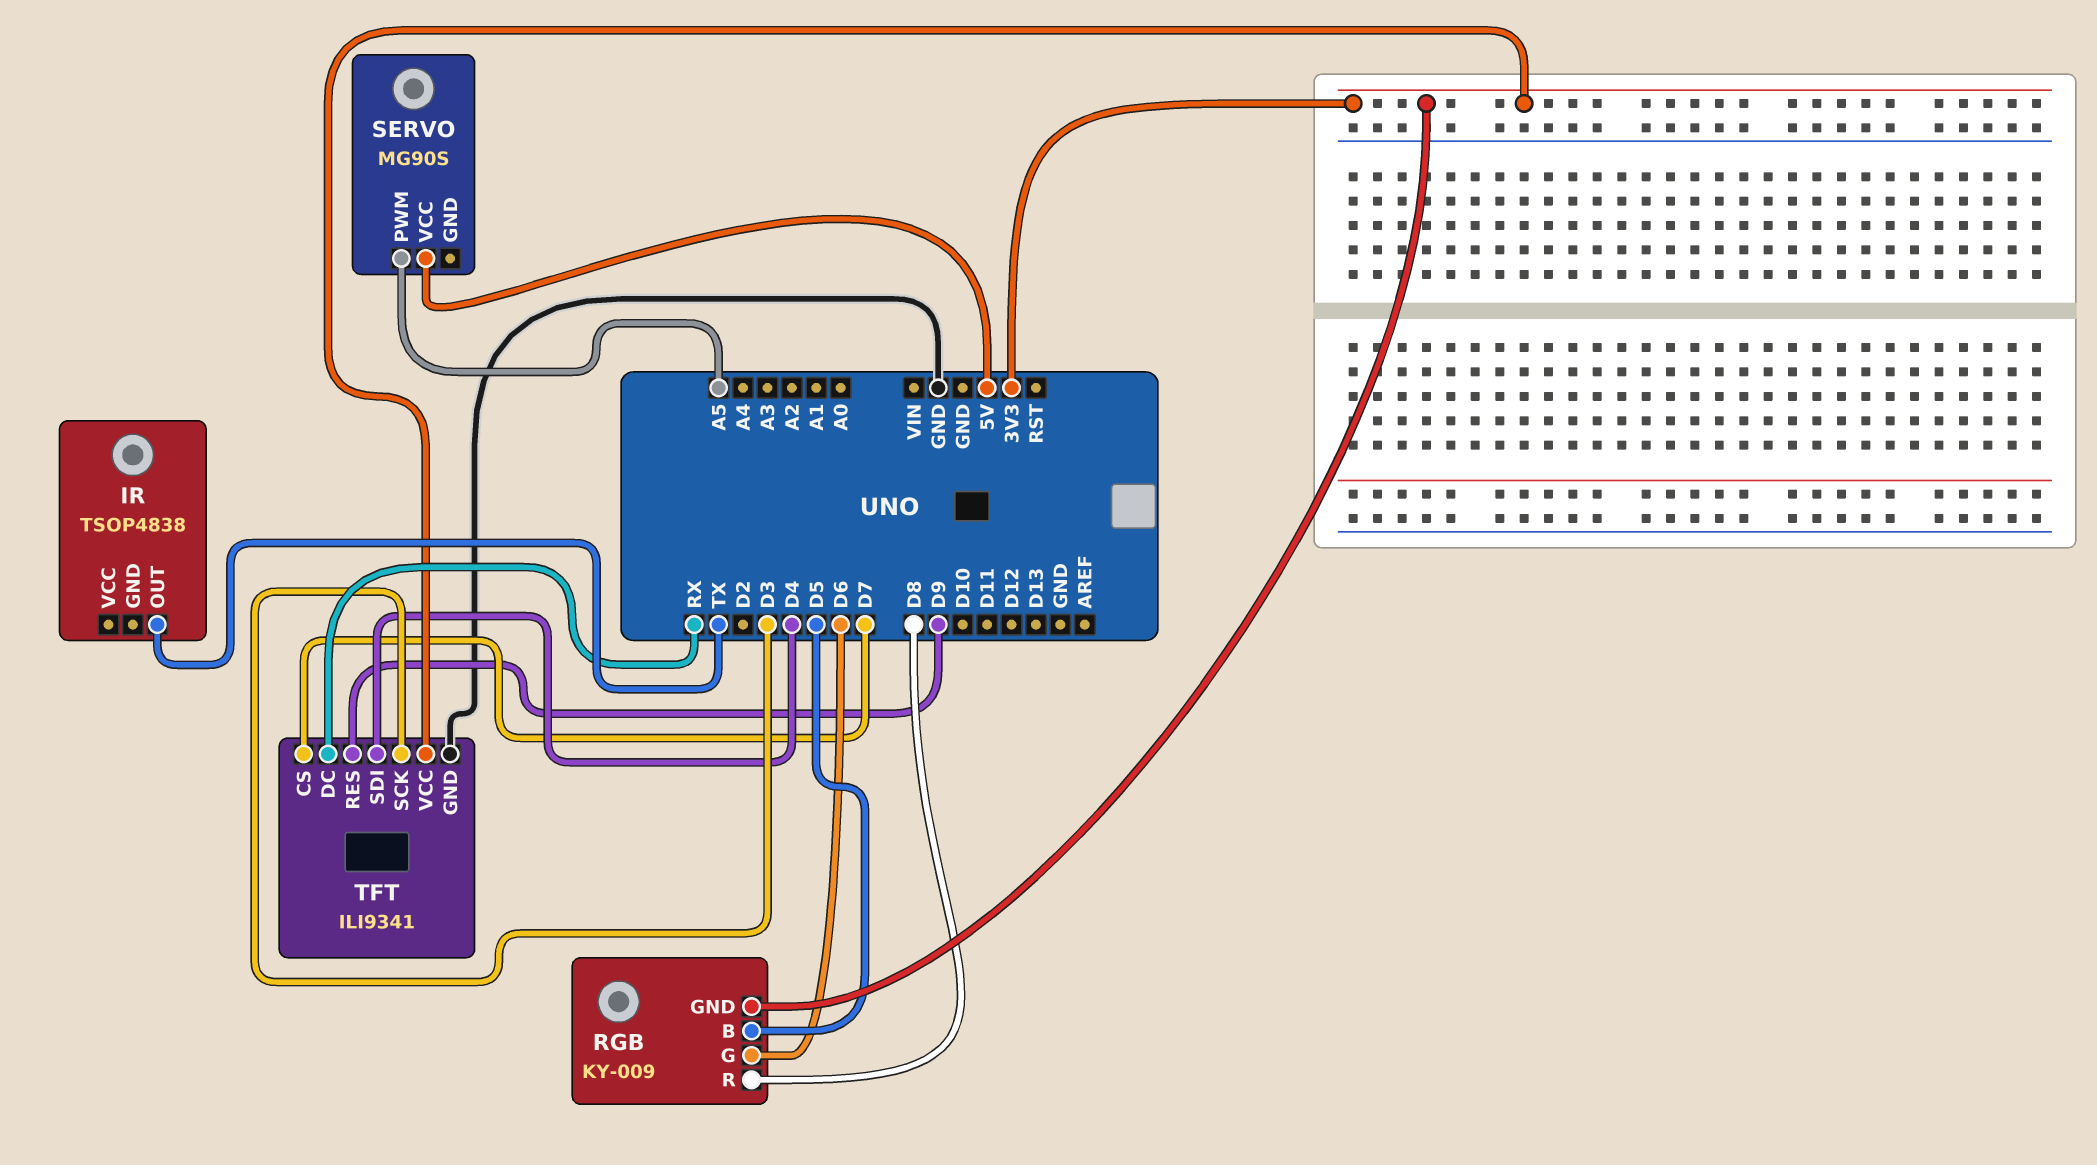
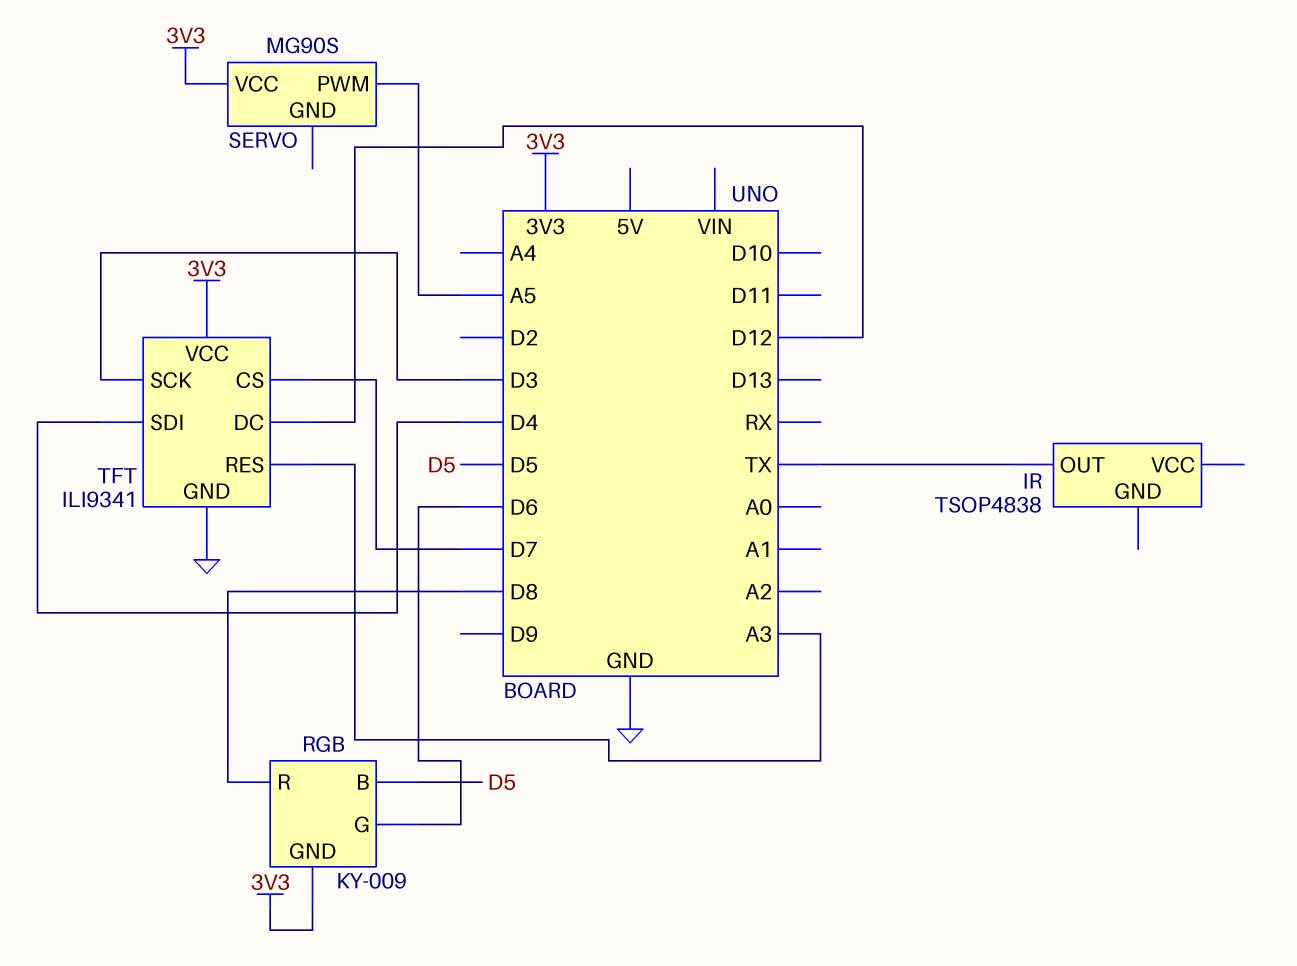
SERVO pin VCC: 5V -> 3V3
TFT pin DC: RX -> D12
TFT pin RES: D9 -> A3

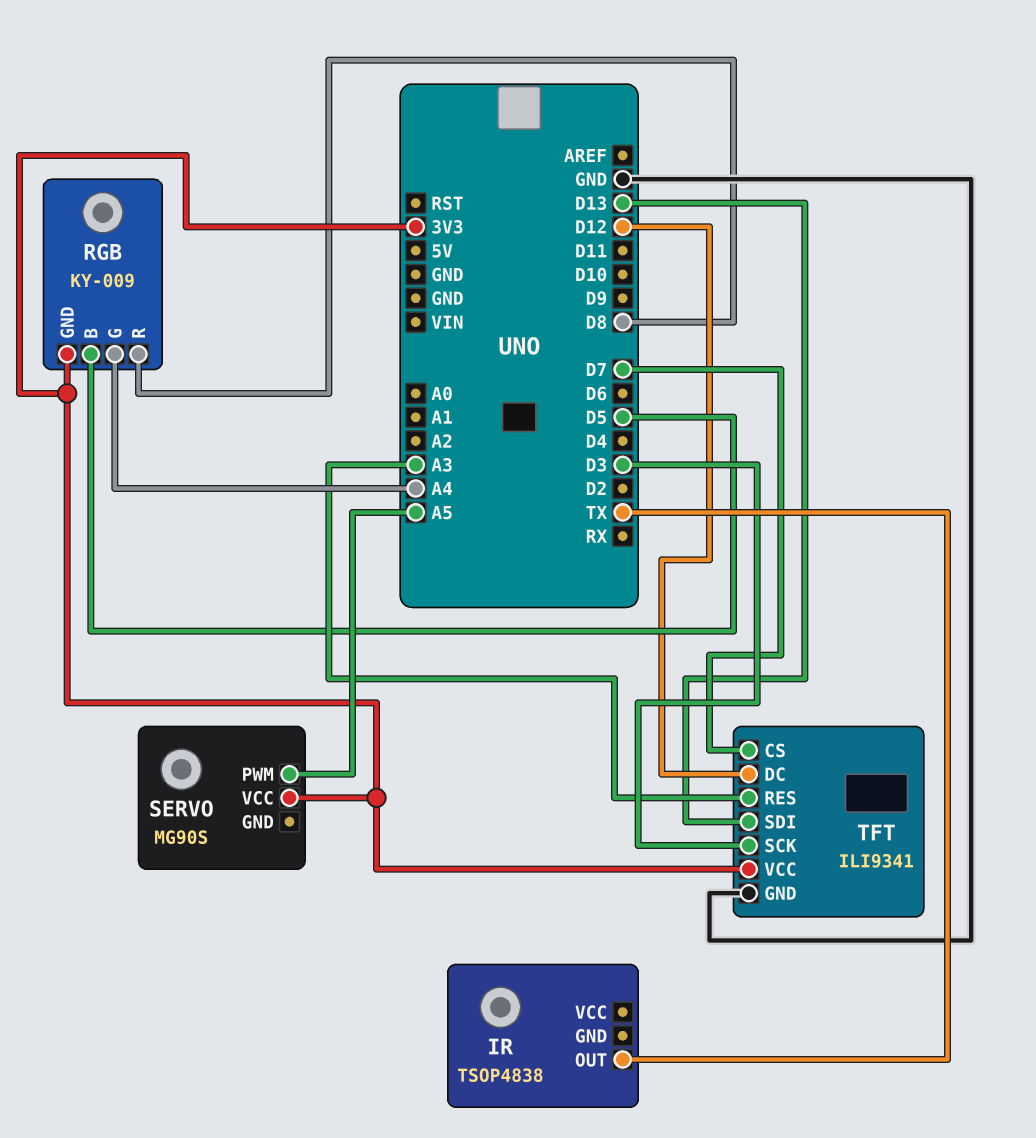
RGB pin G: D6 -> A4
TFT pin SDI: D4 -> D13

